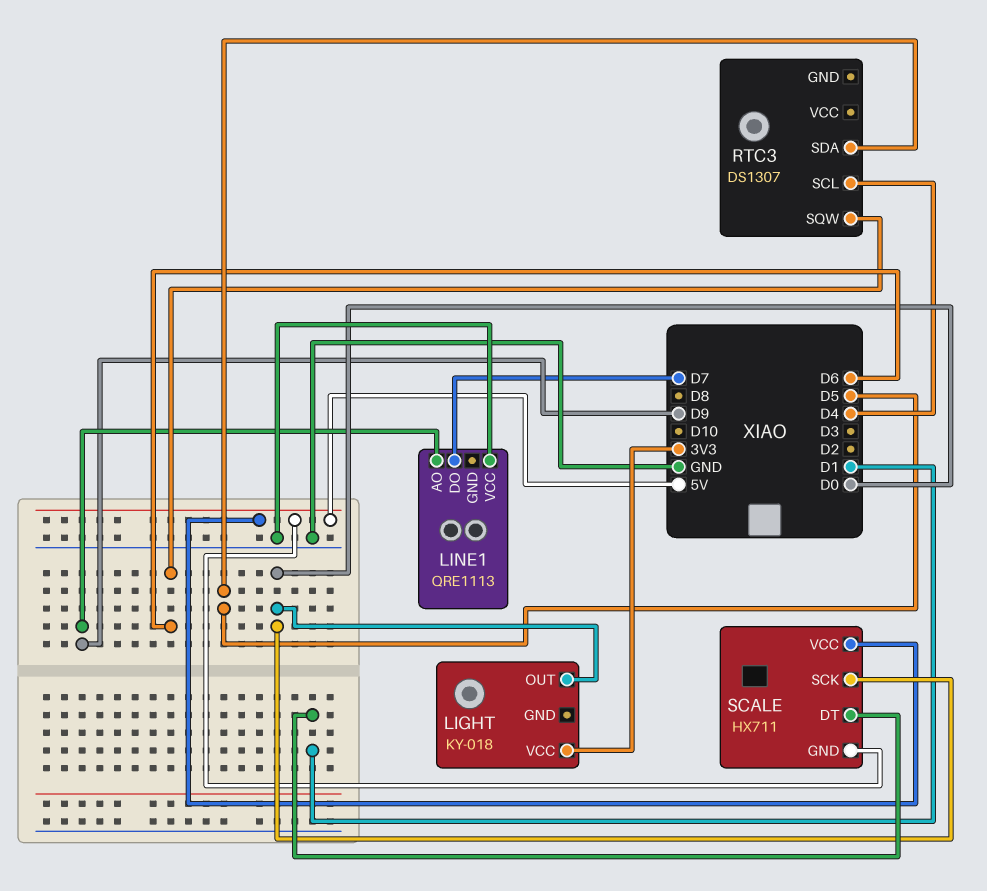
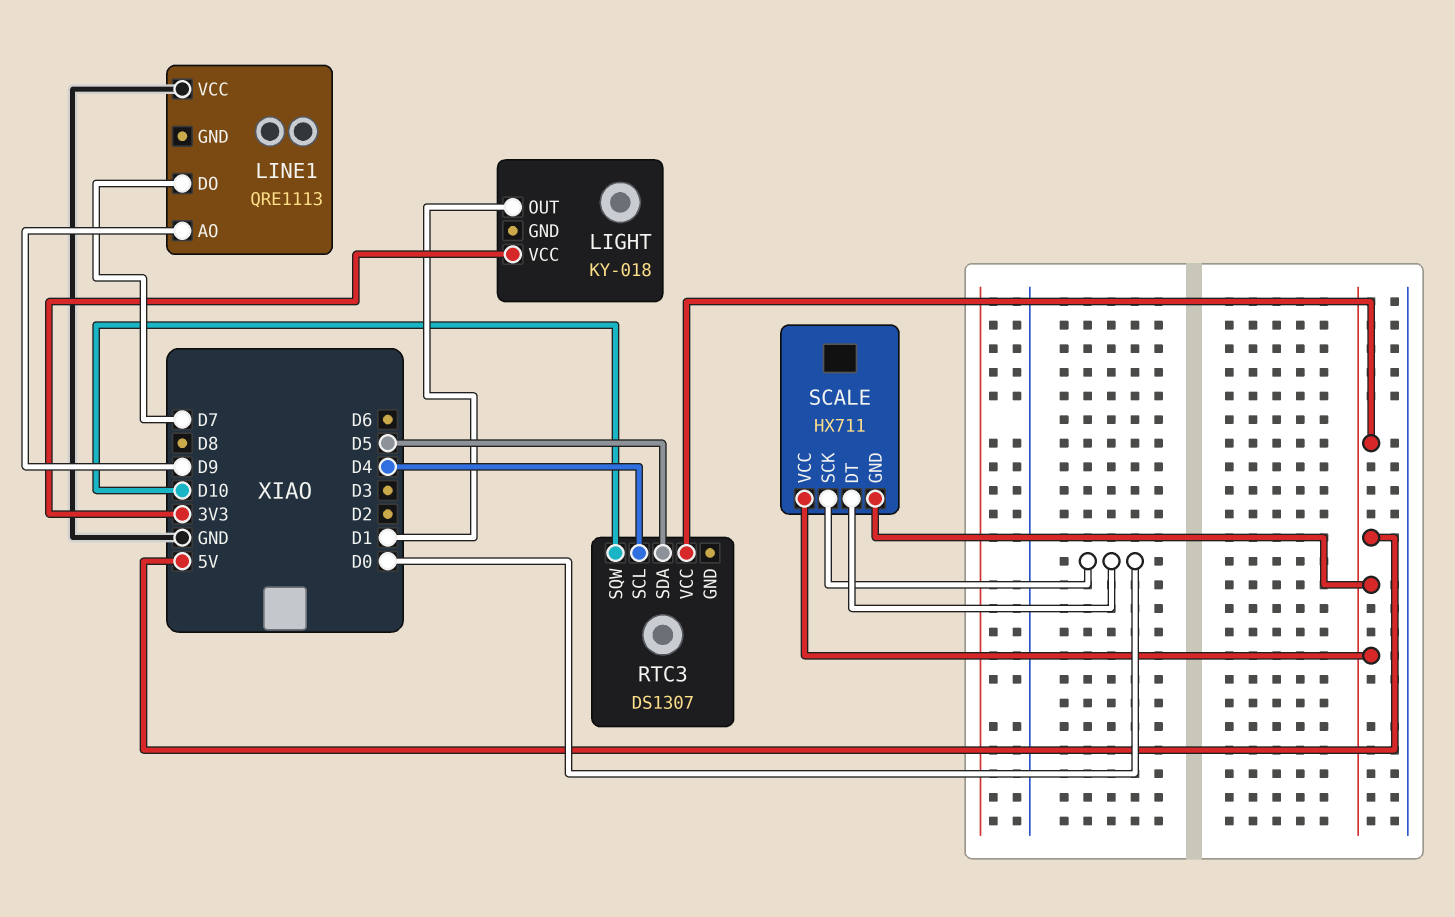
LIGHT pin OUT: D0 -> D1
RTC3 pin SQW: D6 -> D10
RTC3 pin VCC: none -> 5V
SCALE pin DT: D1 -> D0

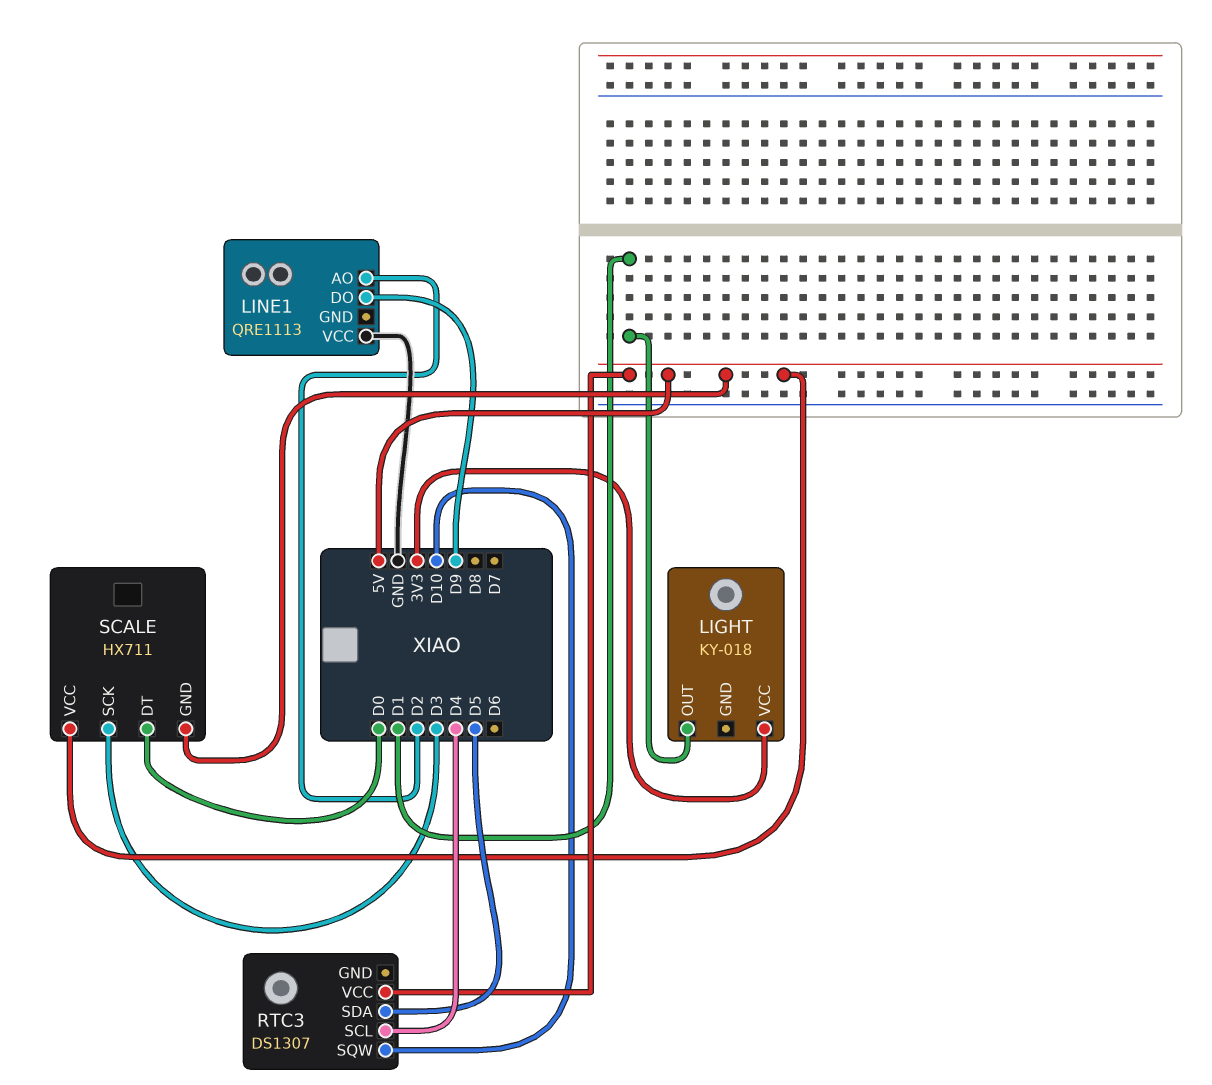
LINE1 pin AO: D9 -> D2
LINE1 pin DO: D7 -> D9
SCALE pin SCK: D0 -> D3

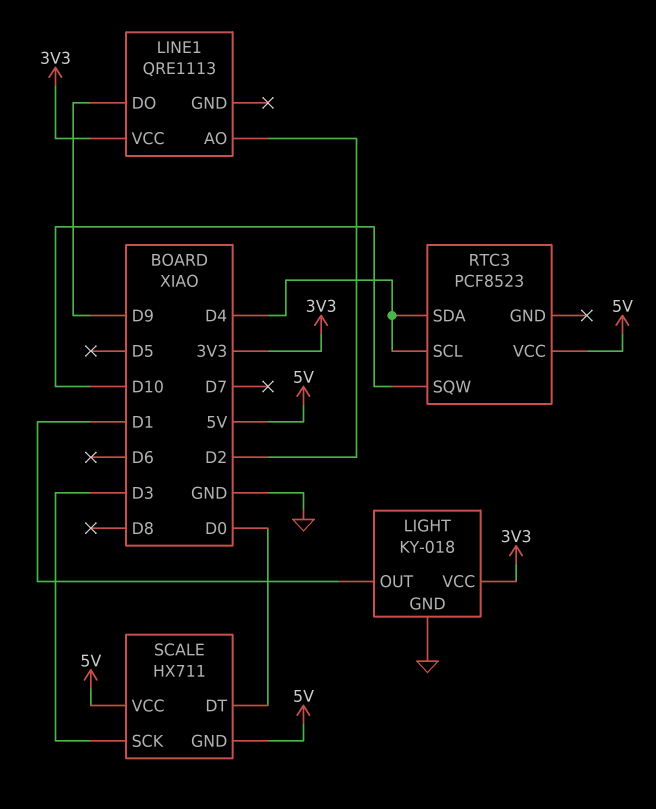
LIGHT pin GND: none -> GND
LINE1 pin VCC: GND -> 3V3
RTC3: DS1307 -> PCF8523
RTC3 pin SDA: D5 -> D4

